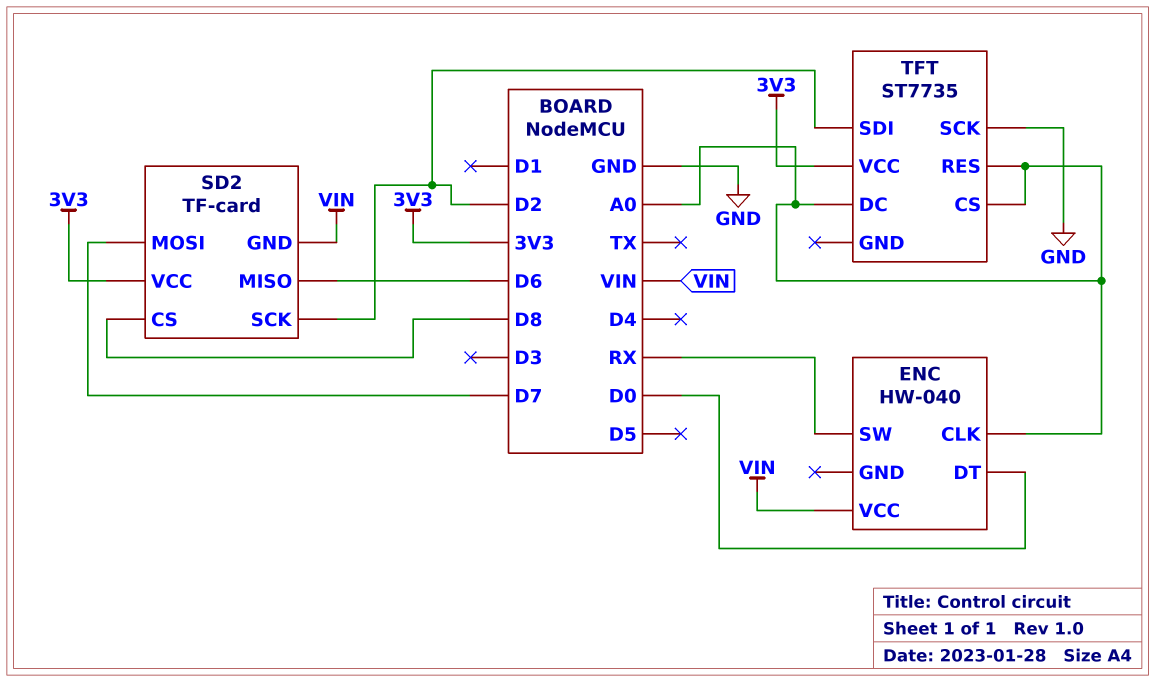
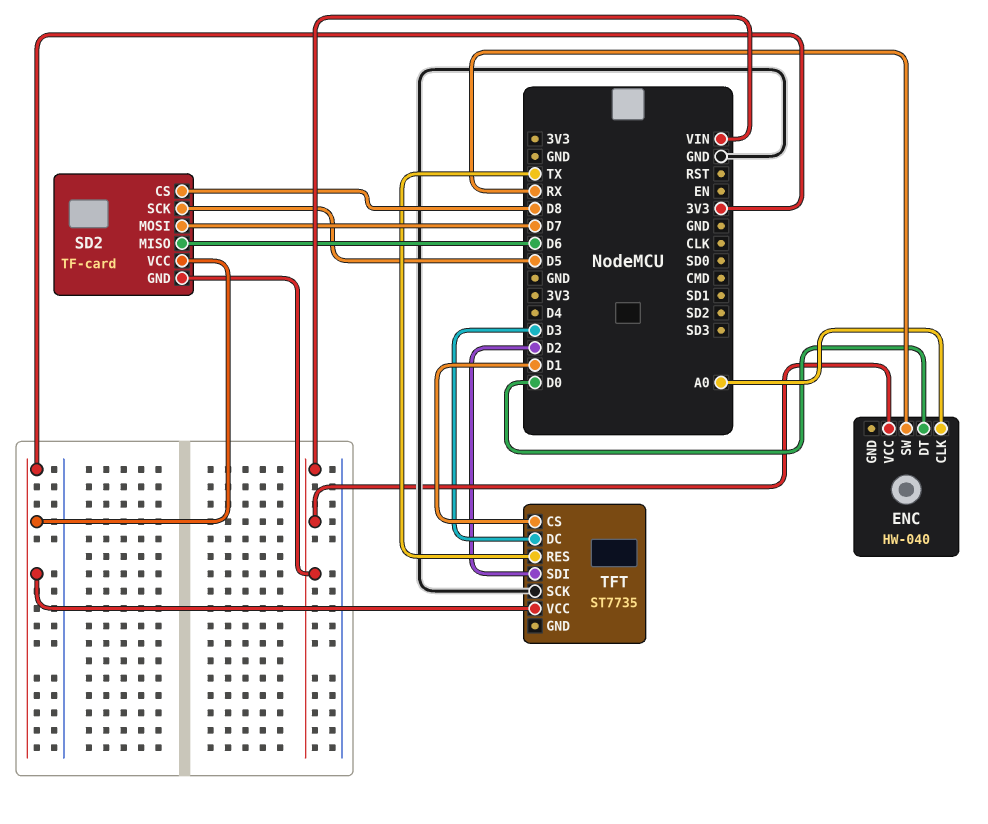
SD2 pin SCK: D2 -> D5
TFT pin CS: A0 -> D1
TFT pin DC: A0 -> D3
TFT pin RES: A0 -> TX

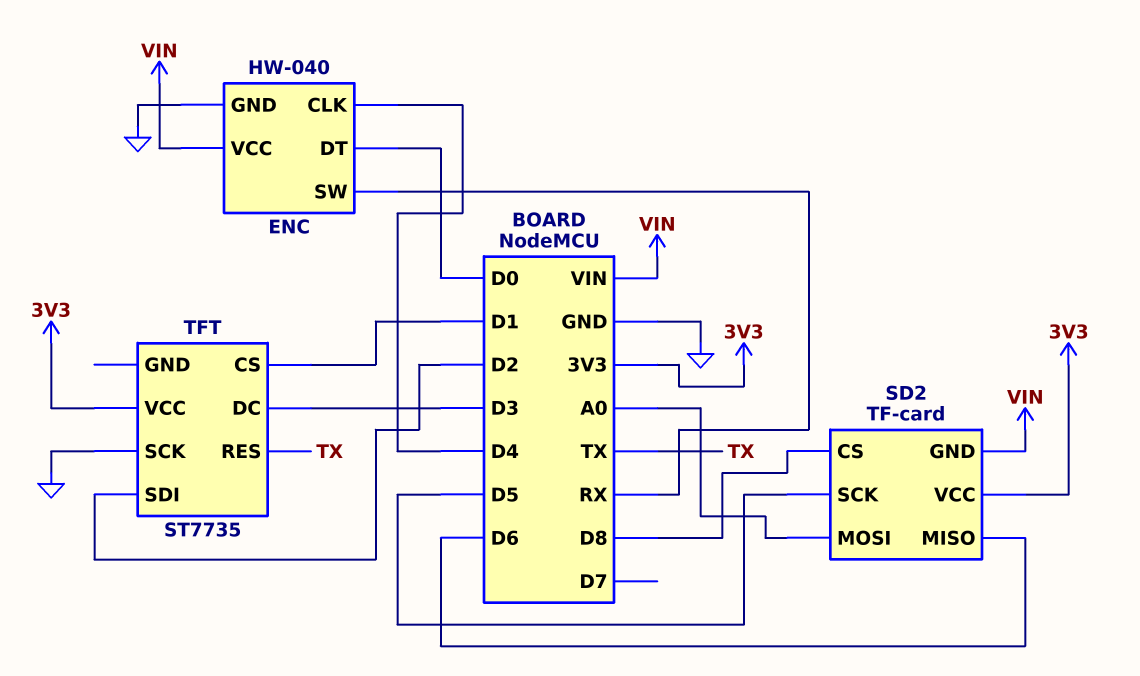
ENC pin CLK: A0 -> D4
ENC pin GND: none -> GND
SD2 pin MOSI: D7 -> A0

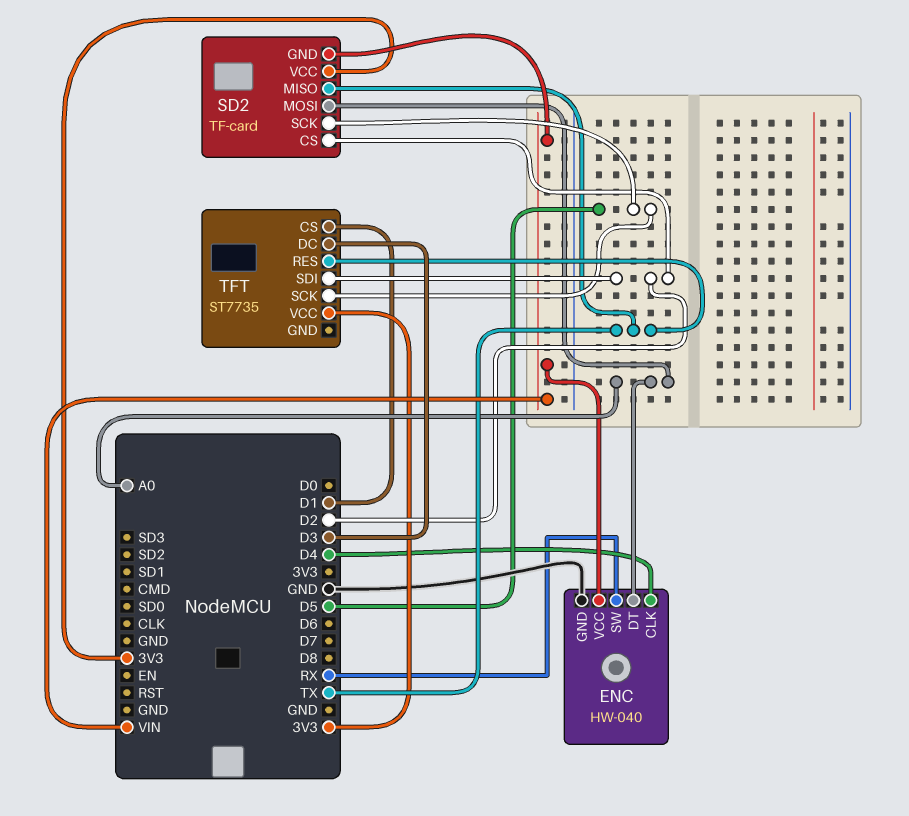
ENC pin DT: D0 -> A0
SD2 pin CS: D8 -> D2
SD2 pin MISO: D6 -> TX
TFT pin SCK: GND -> D5

